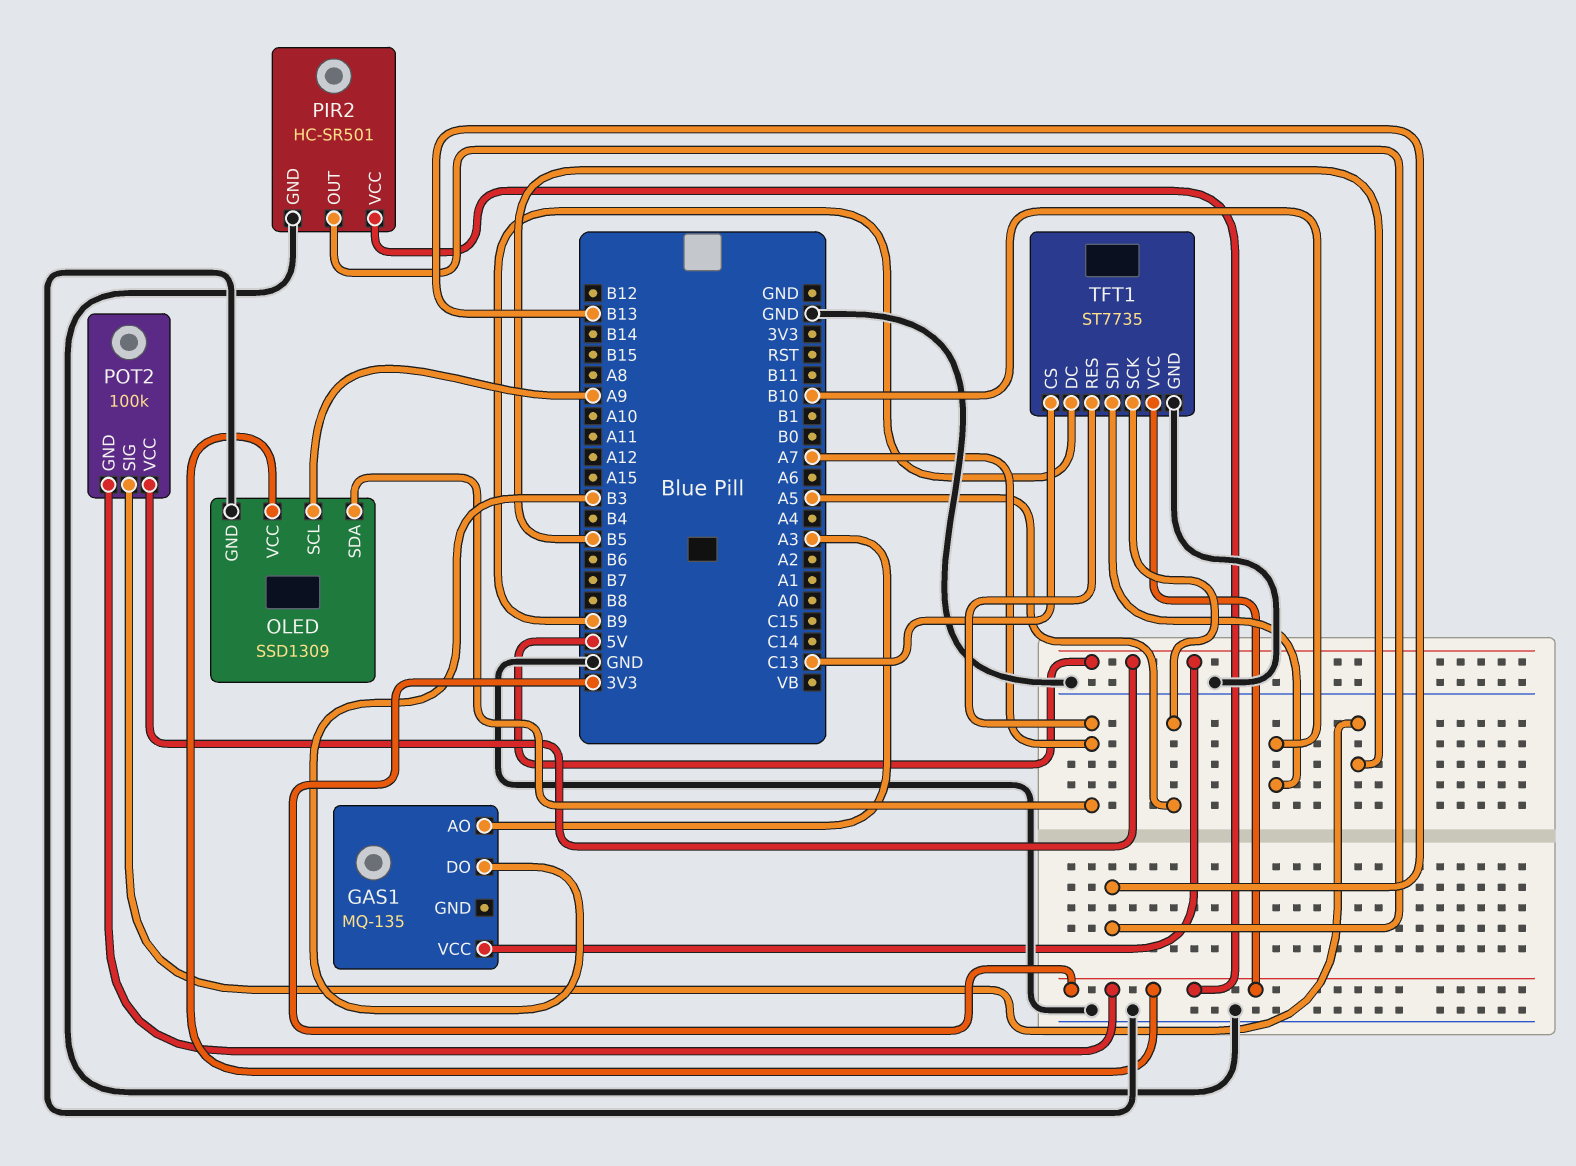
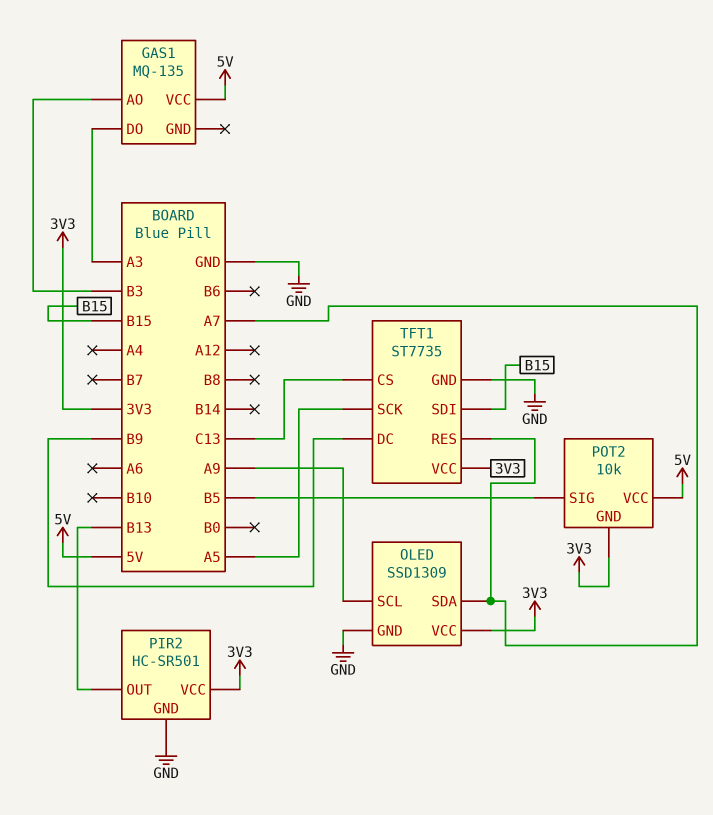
GAS1 pin AO: A3 -> B3
GAS1 pin DO: B3 -> A3
POT2: 100k -> 10k
TFT1 pin SDI: B10 -> B15

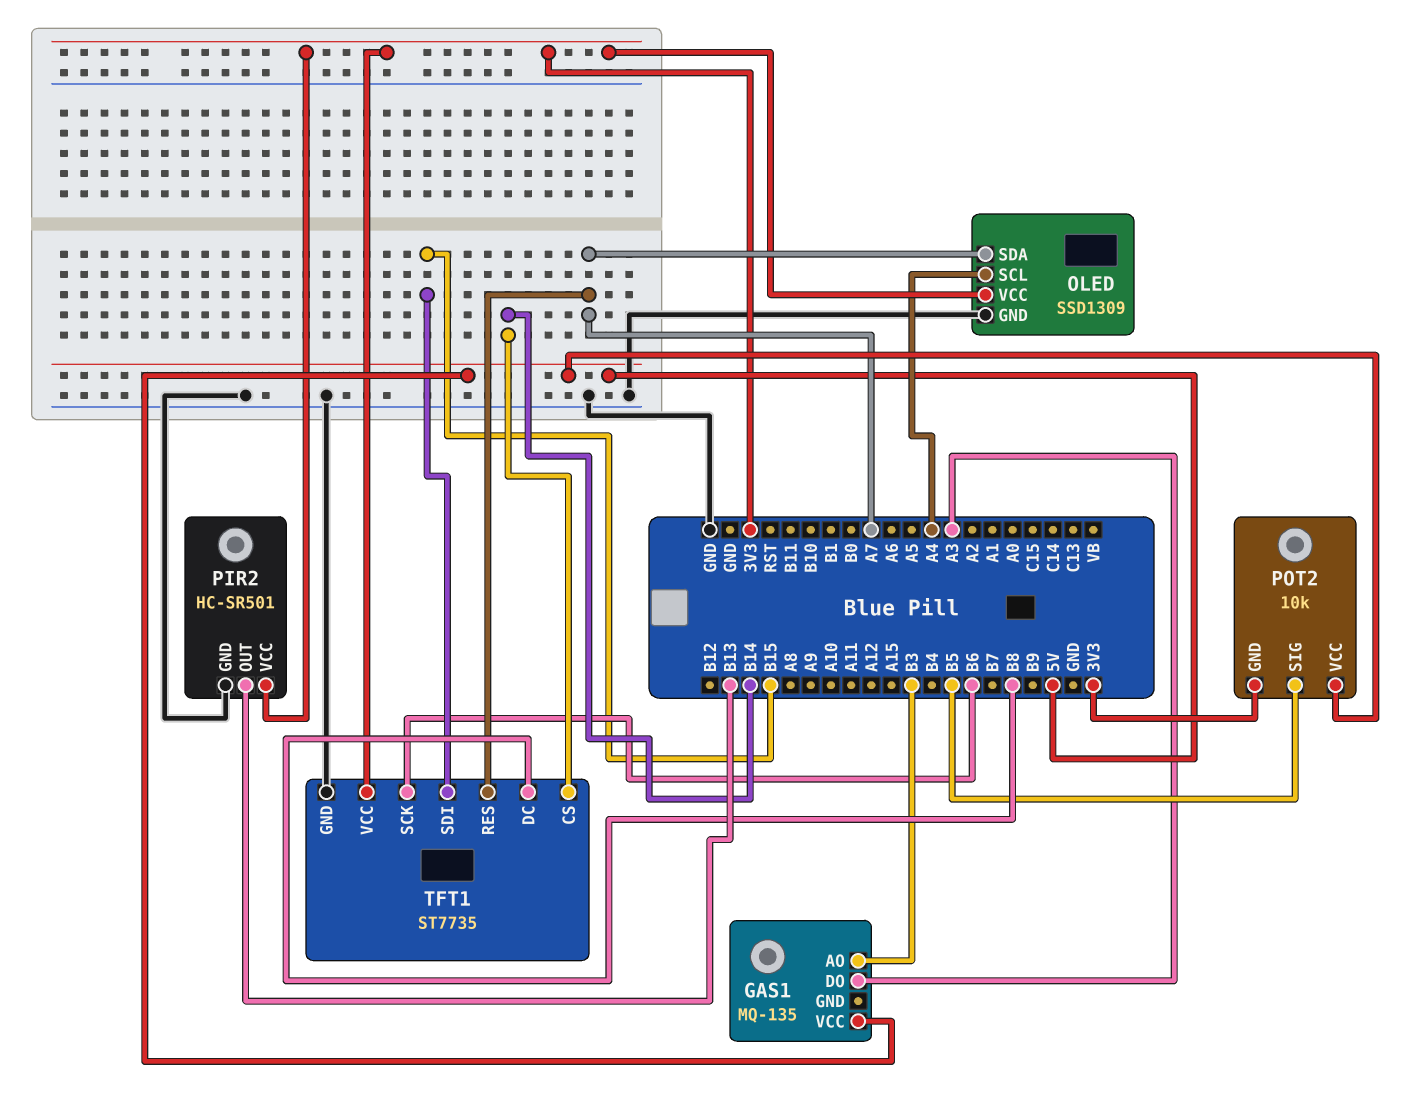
OLED pin SCL: A9 -> A4
TFT1 pin CS: C13 -> B14
TFT1 pin DC: B9 -> B8
TFT1 pin SCK: A5 -> B6

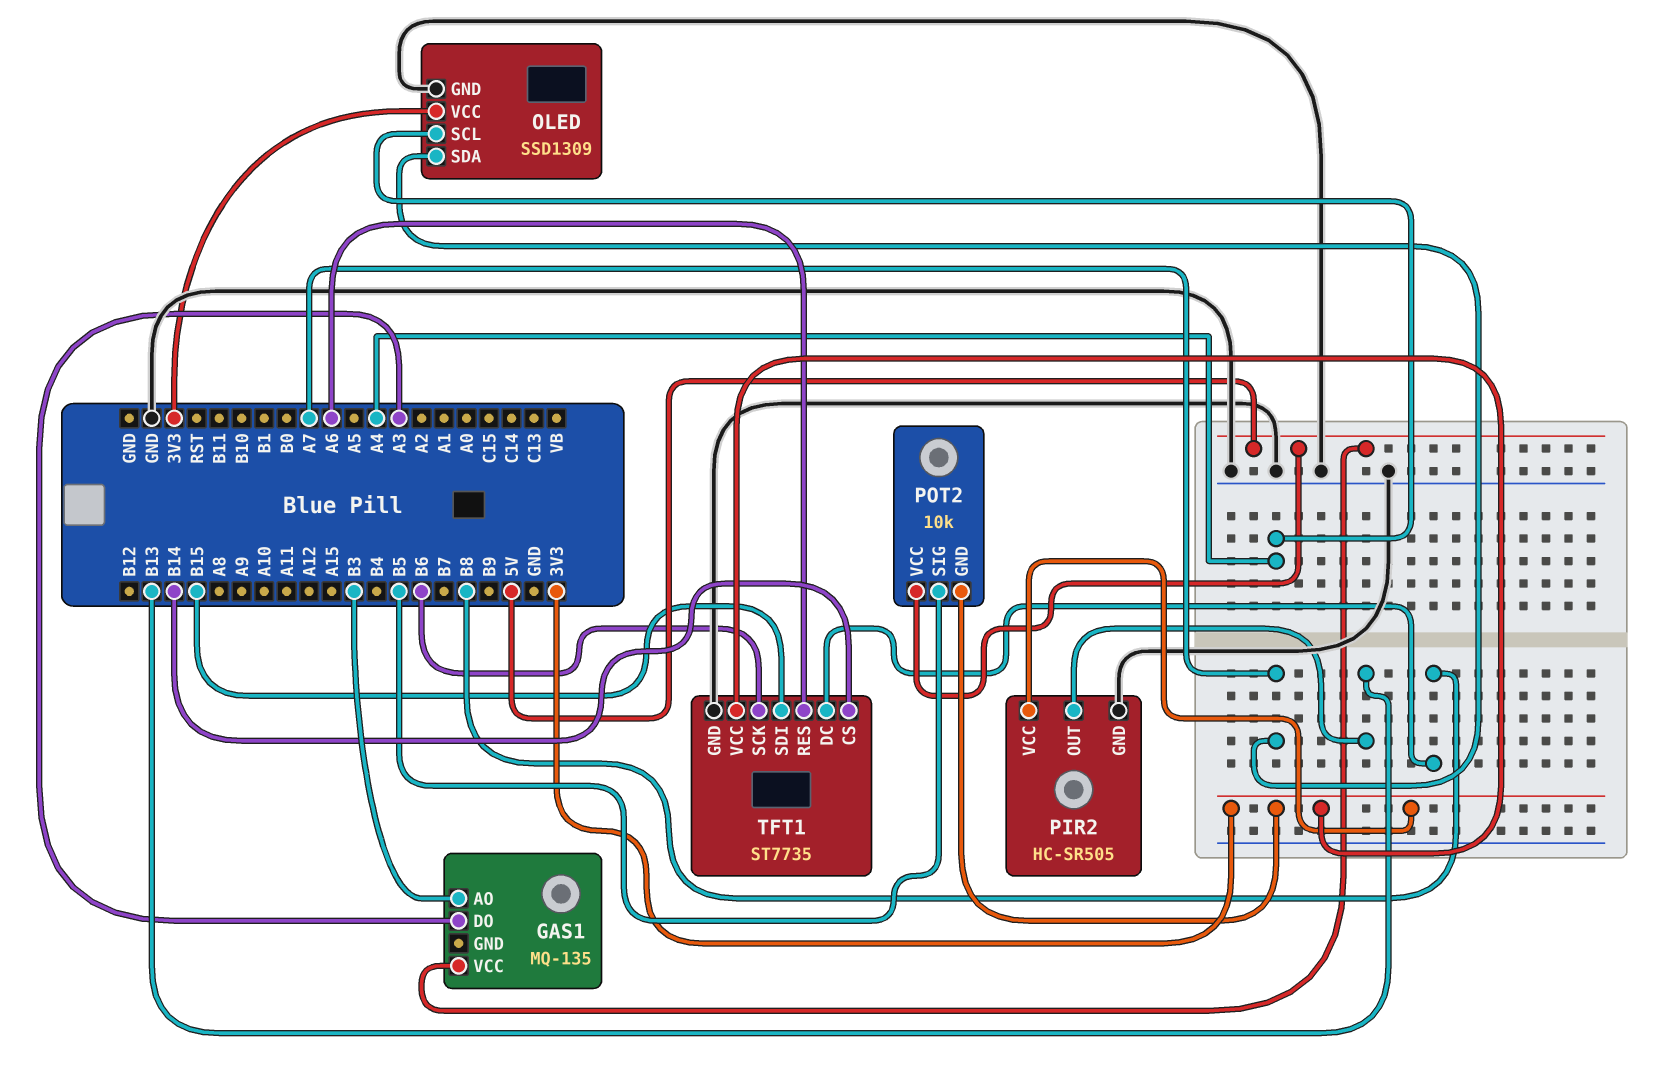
PIR2: HC-SR501 -> HC-SR505
TFT1 pin RES: A7 -> A6

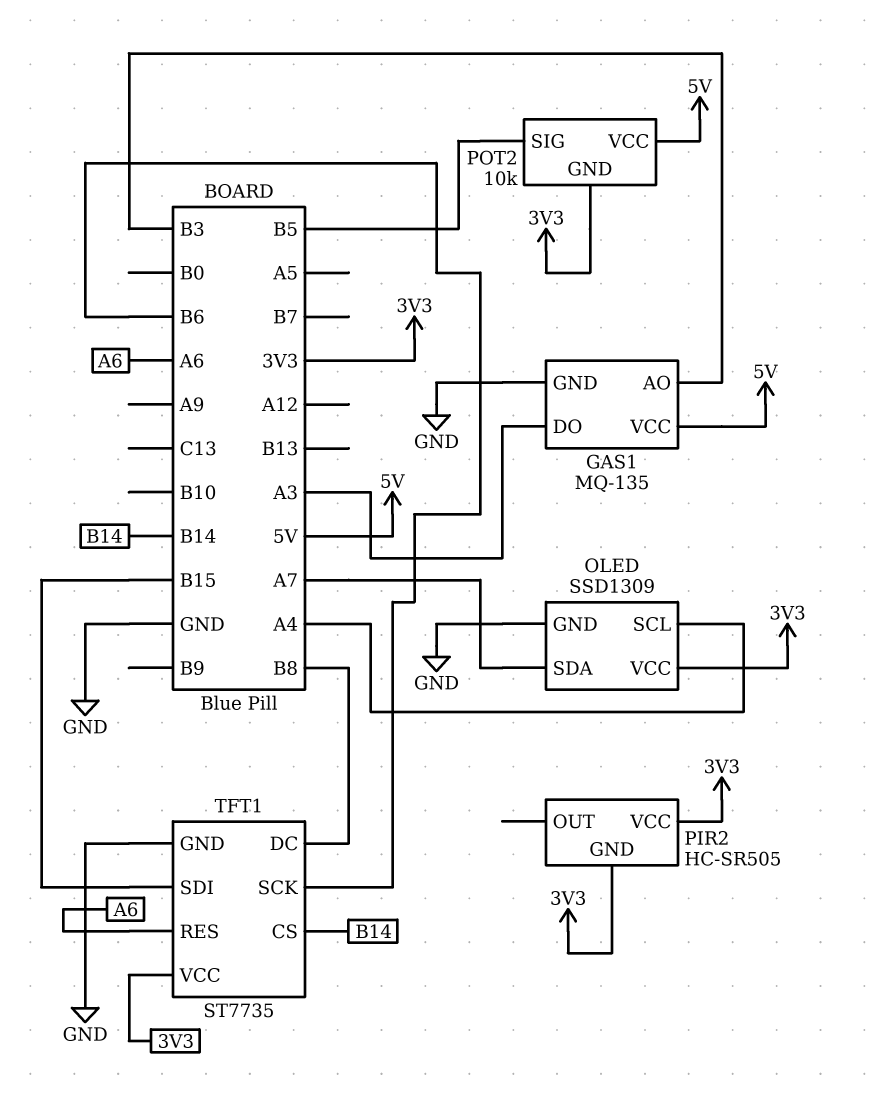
GAS1 pin GND: none -> GND
PIR2 pin GND: GND -> 3V3
PIR2 pin OUT: B13 -> none

